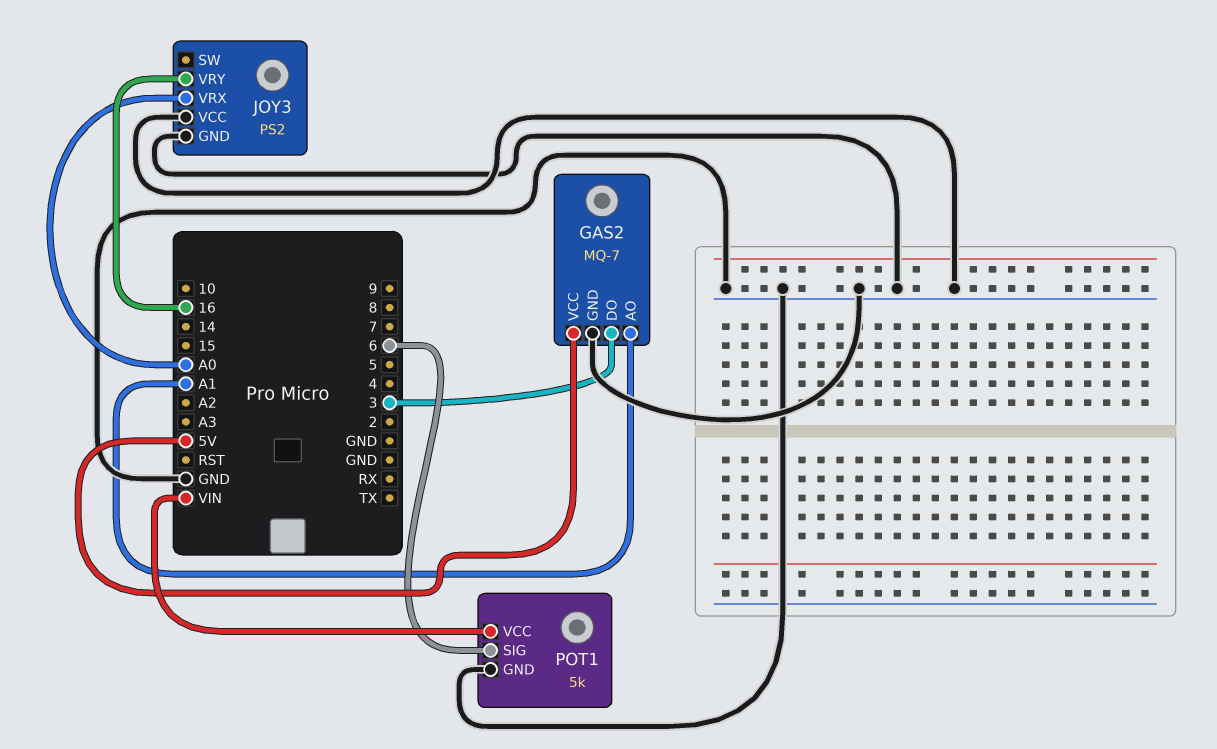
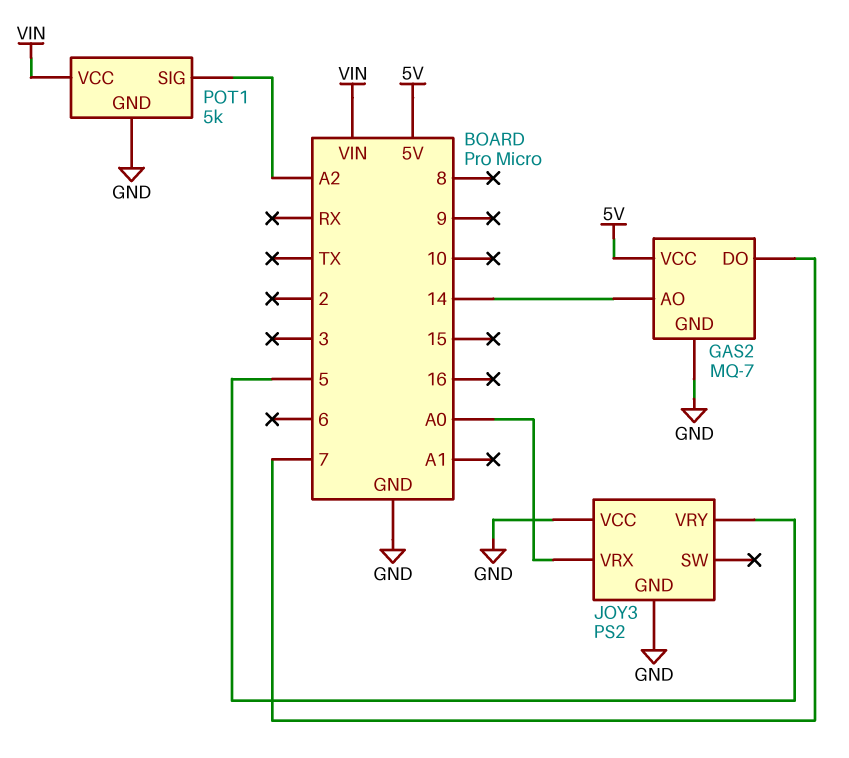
GAS2 pin AO: A1 -> 14
GAS2 pin DO: 3 -> 7
JOY3 pin VRY: 16 -> 5
POT1 pin SIG: 6 -> A2

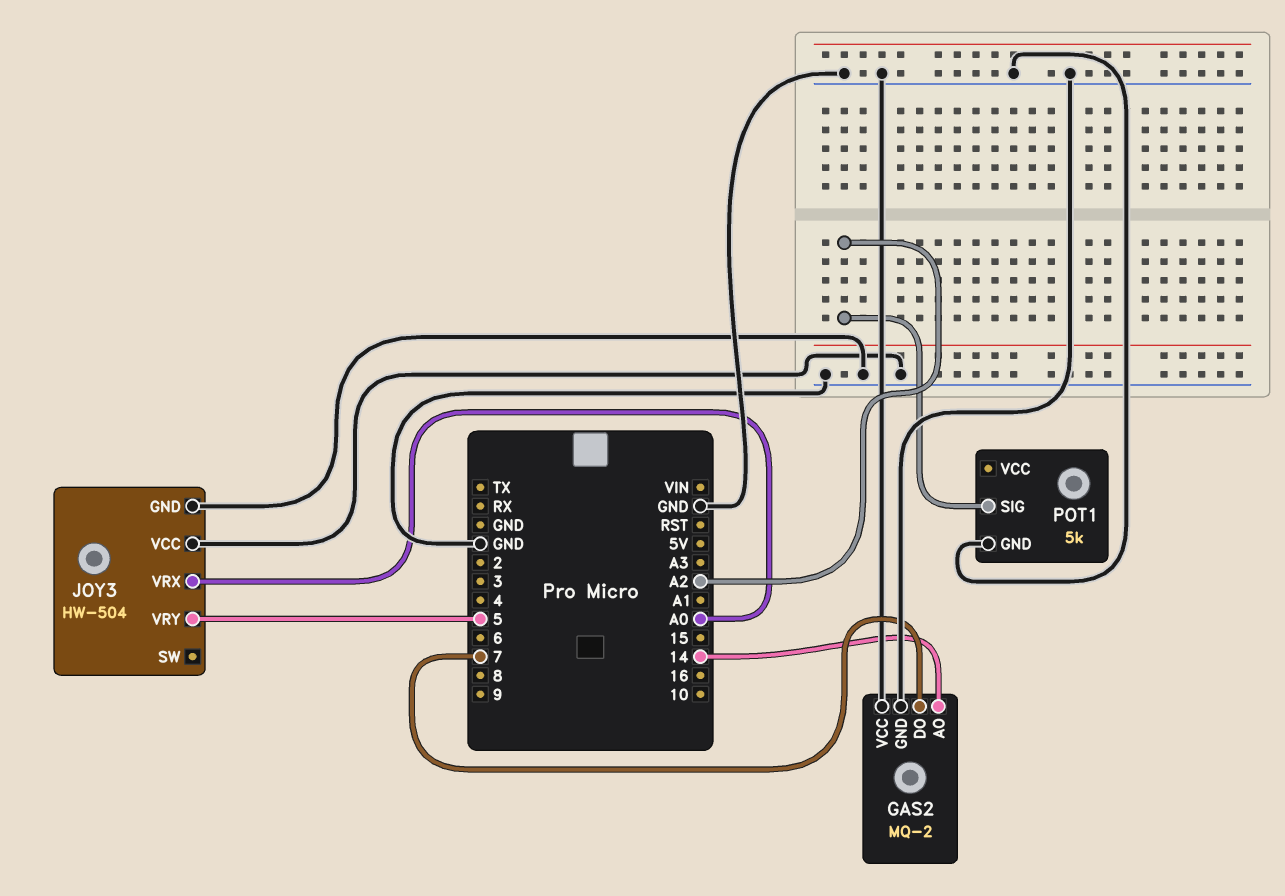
GAS2: MQ-7 -> MQ-2
GAS2 pin VCC: 5V -> GND
JOY3: PS2 -> HW-504
POT1 pin VCC: VIN -> none

